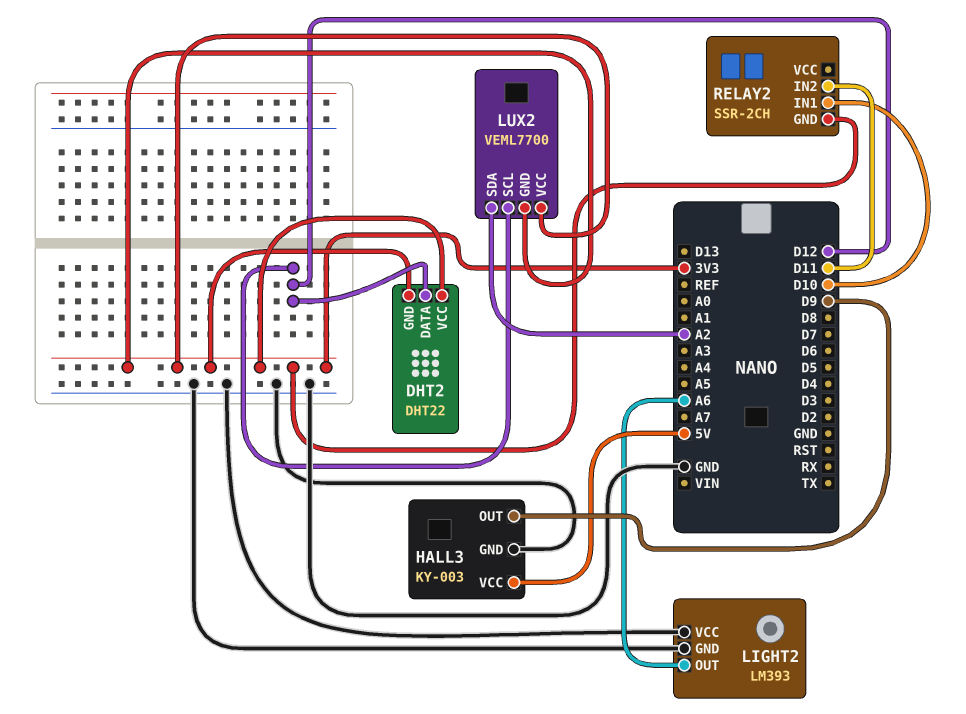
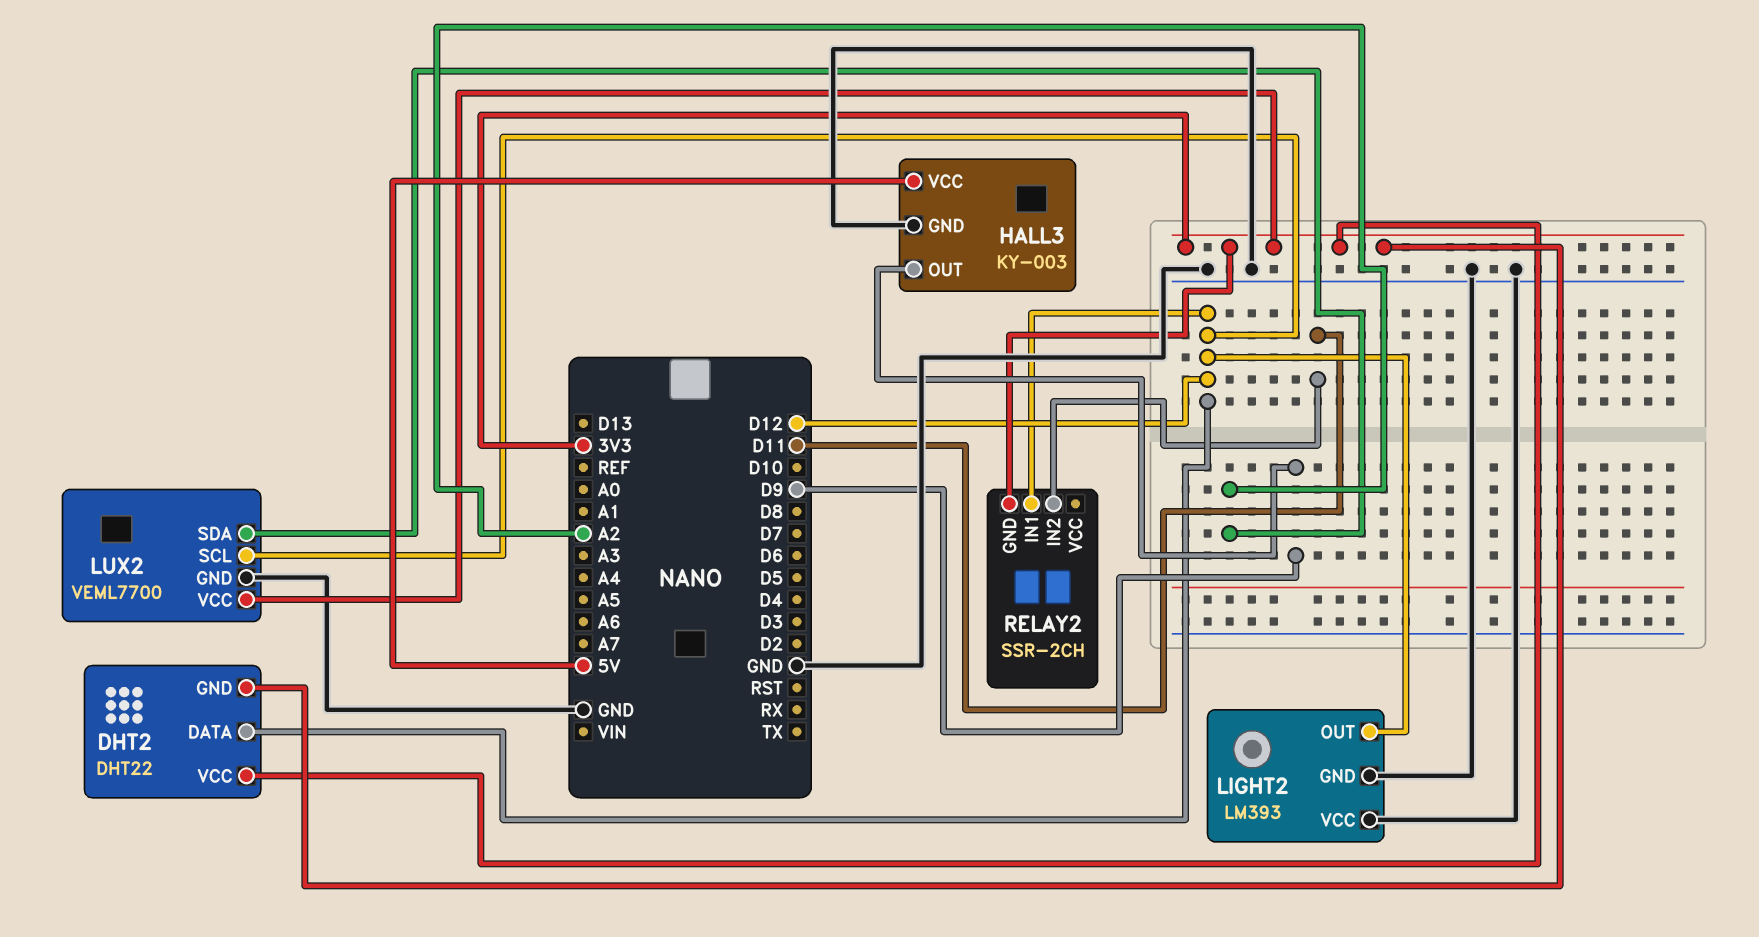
LIGHT2 pin OUT: A6 -> D12
LUX2 pin GND: 3V3 -> GND
RELAY2 pin IN1: D10 -> D12

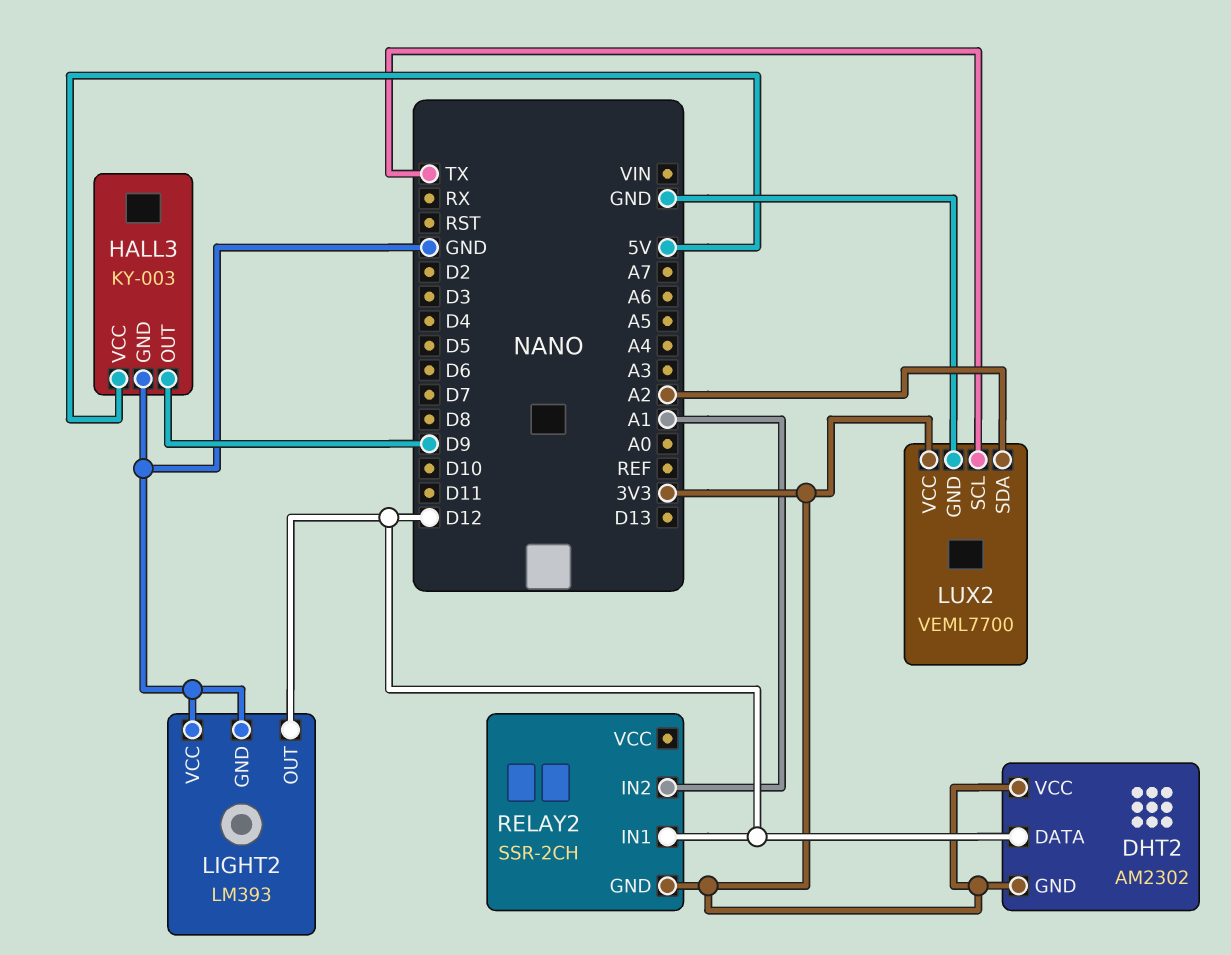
DHT2: DHT22 -> AM2302
LUX2 pin SCL: D12 -> TX
RELAY2 pin IN2: D11 -> A1

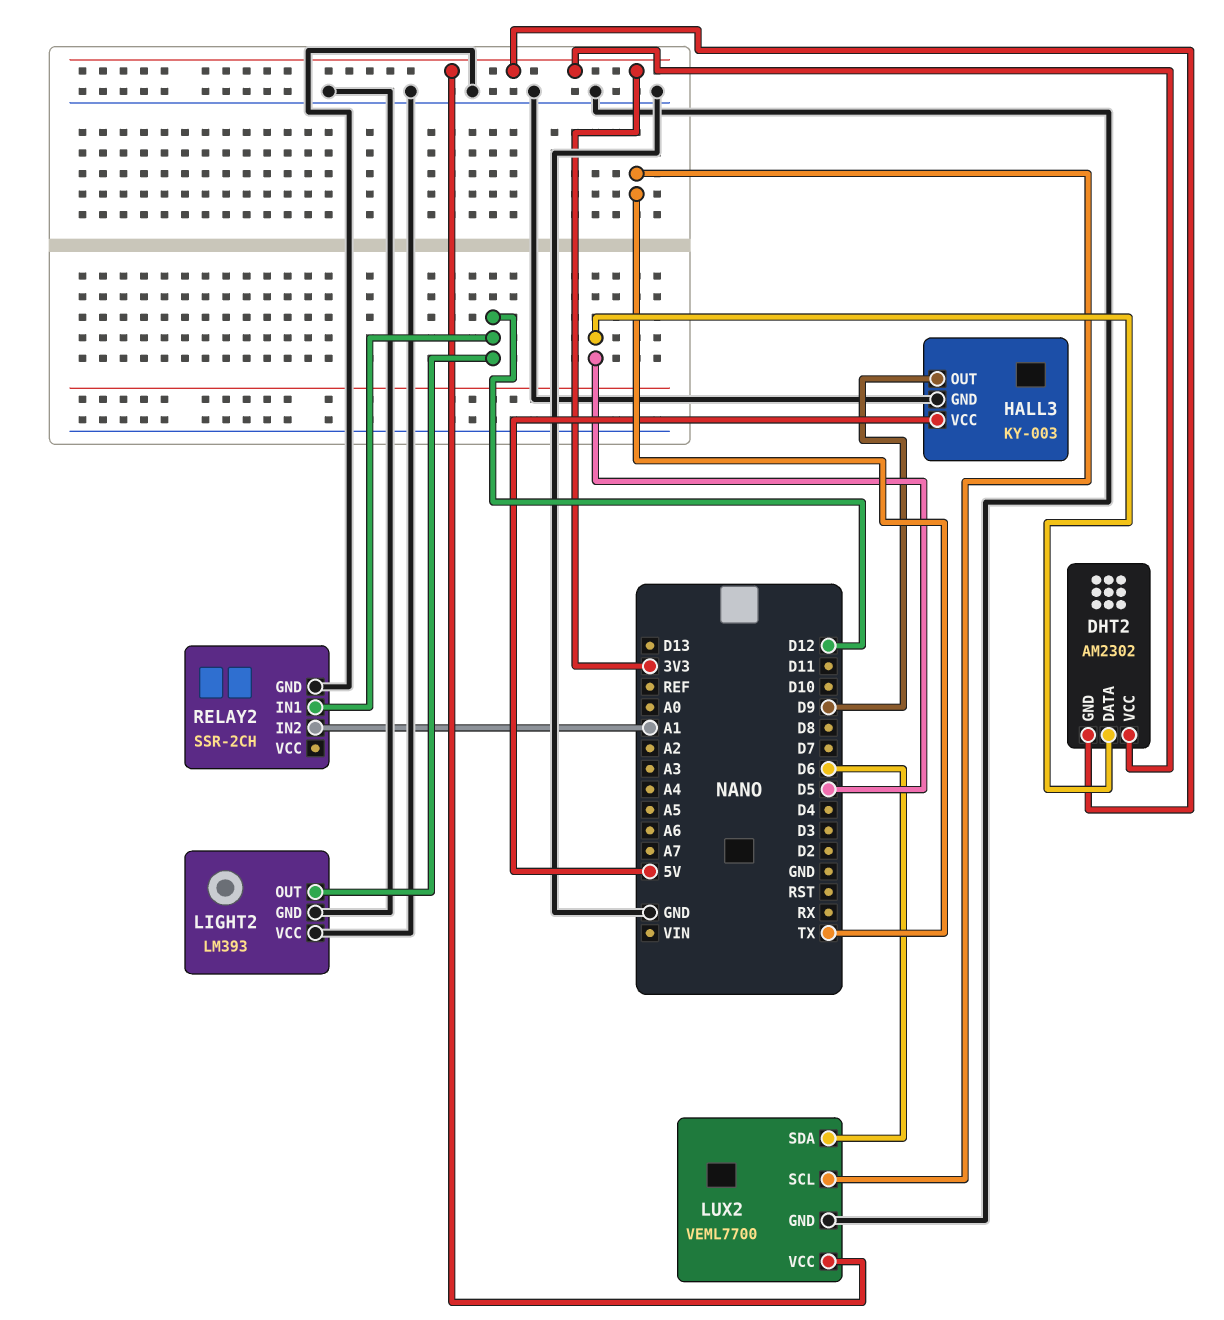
DHT2 pin DATA: D12 -> D5
LUX2 pin SDA: A2 -> D6
RELAY2 pin GND: 3V3 -> GND

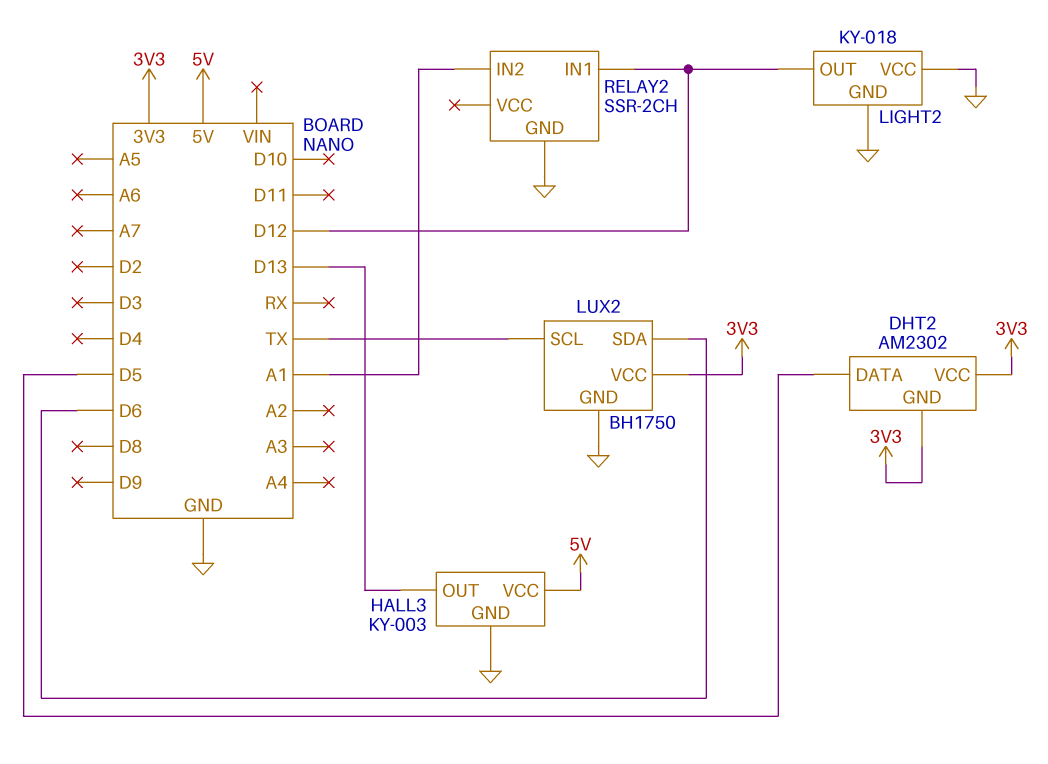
HALL3 pin OUT: D9 -> D13
LIGHT2: LM393 -> KY-018
LUX2: VEML7700 -> BH1750

